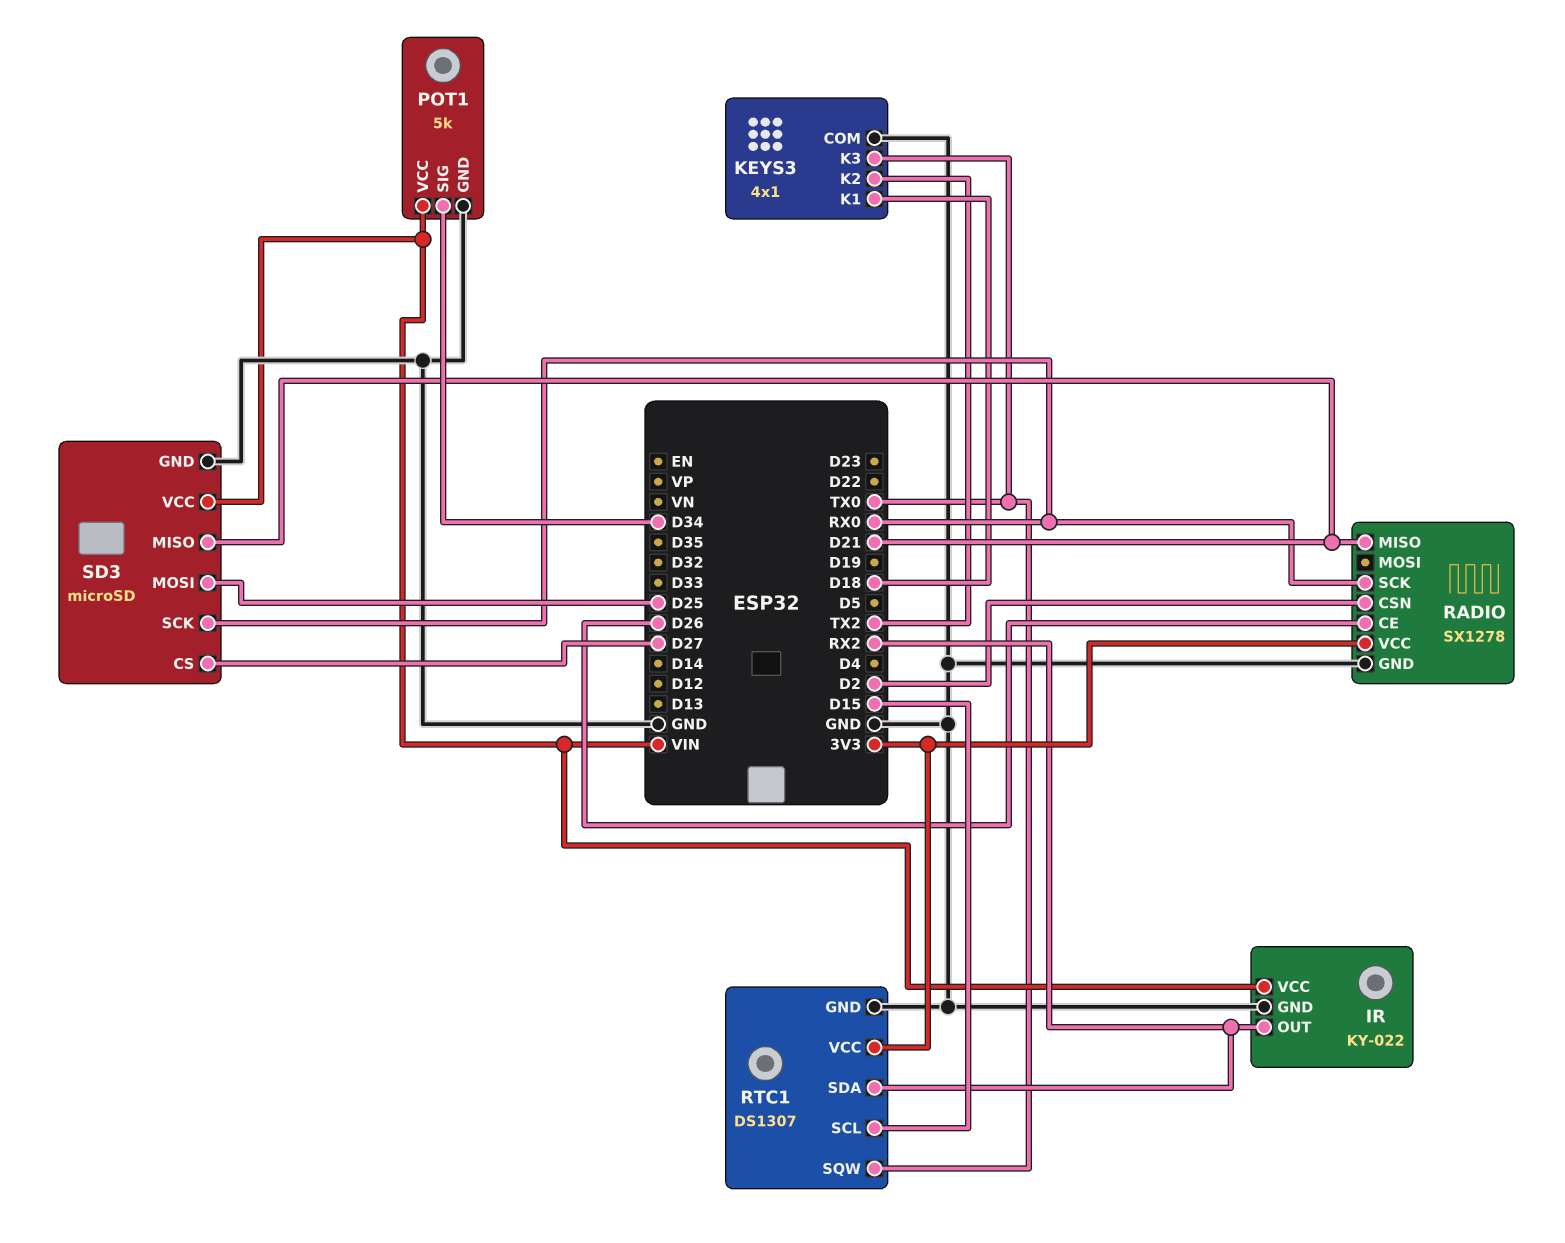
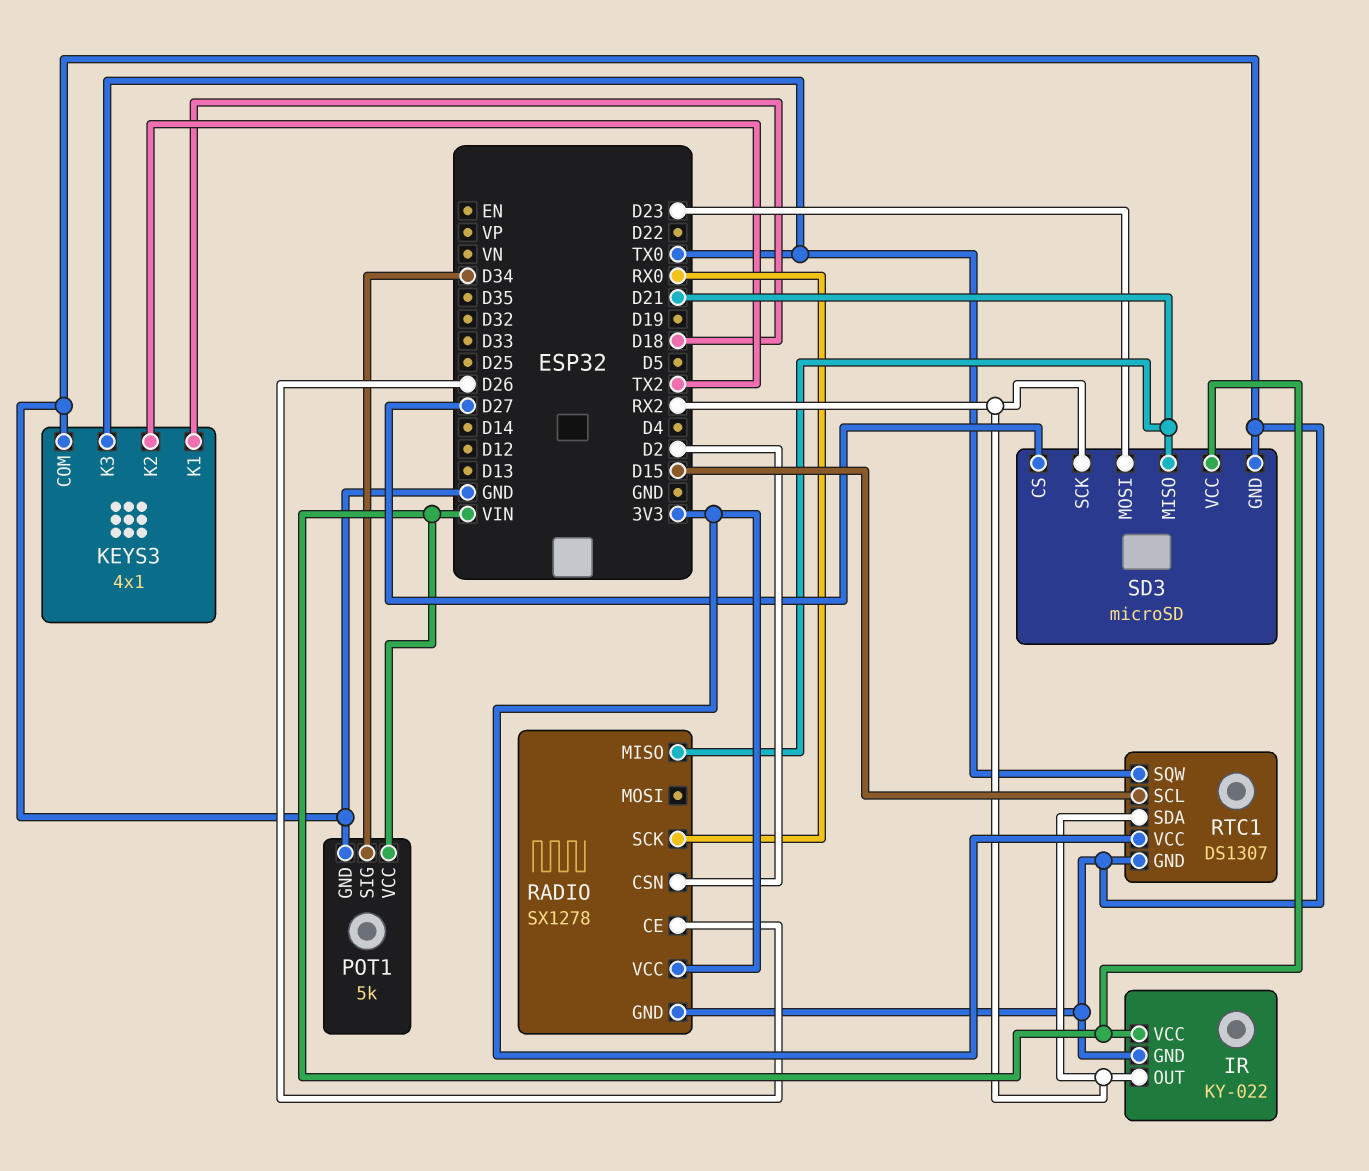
SD3 pin MOSI: D25 -> D23
SD3 pin SCK: RX0 -> RX2

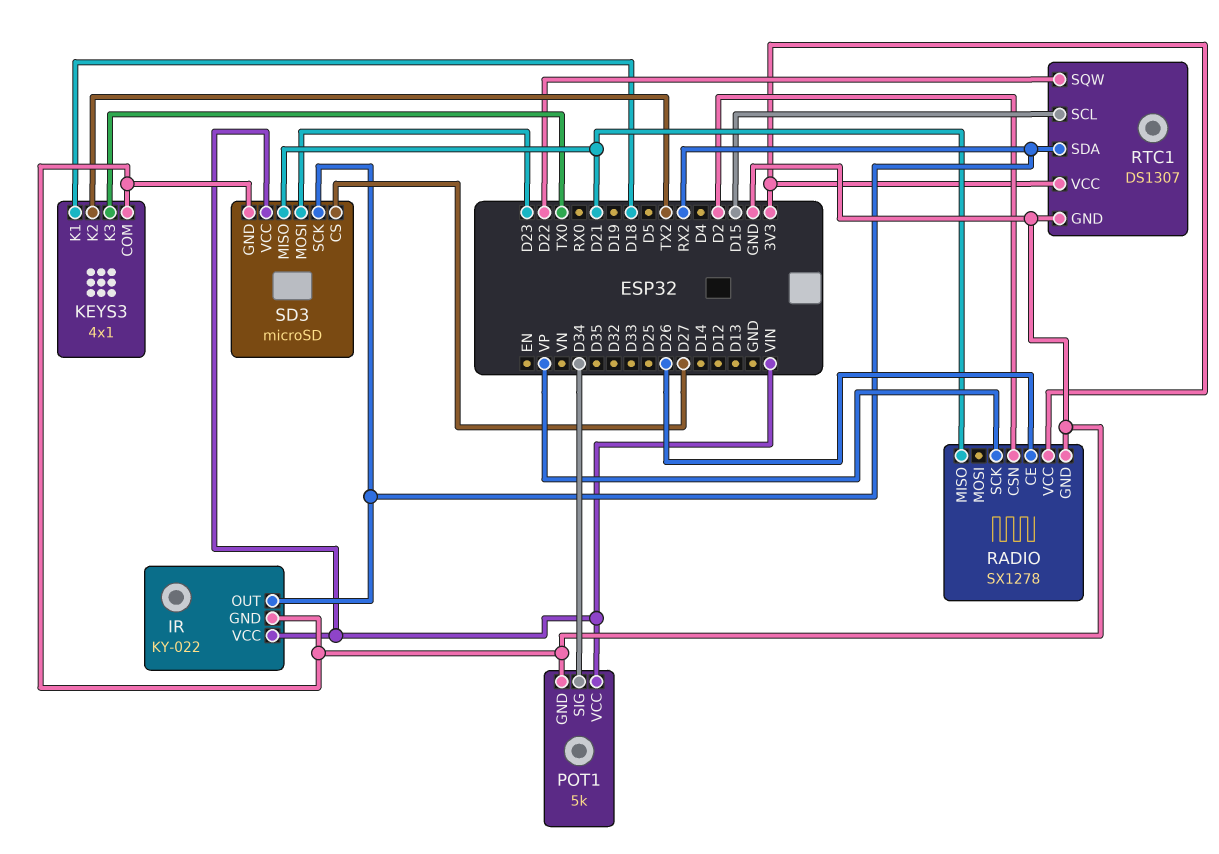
RADIO pin SCK: RX0 -> VP
RTC1 pin SQW: TX0 -> D22

